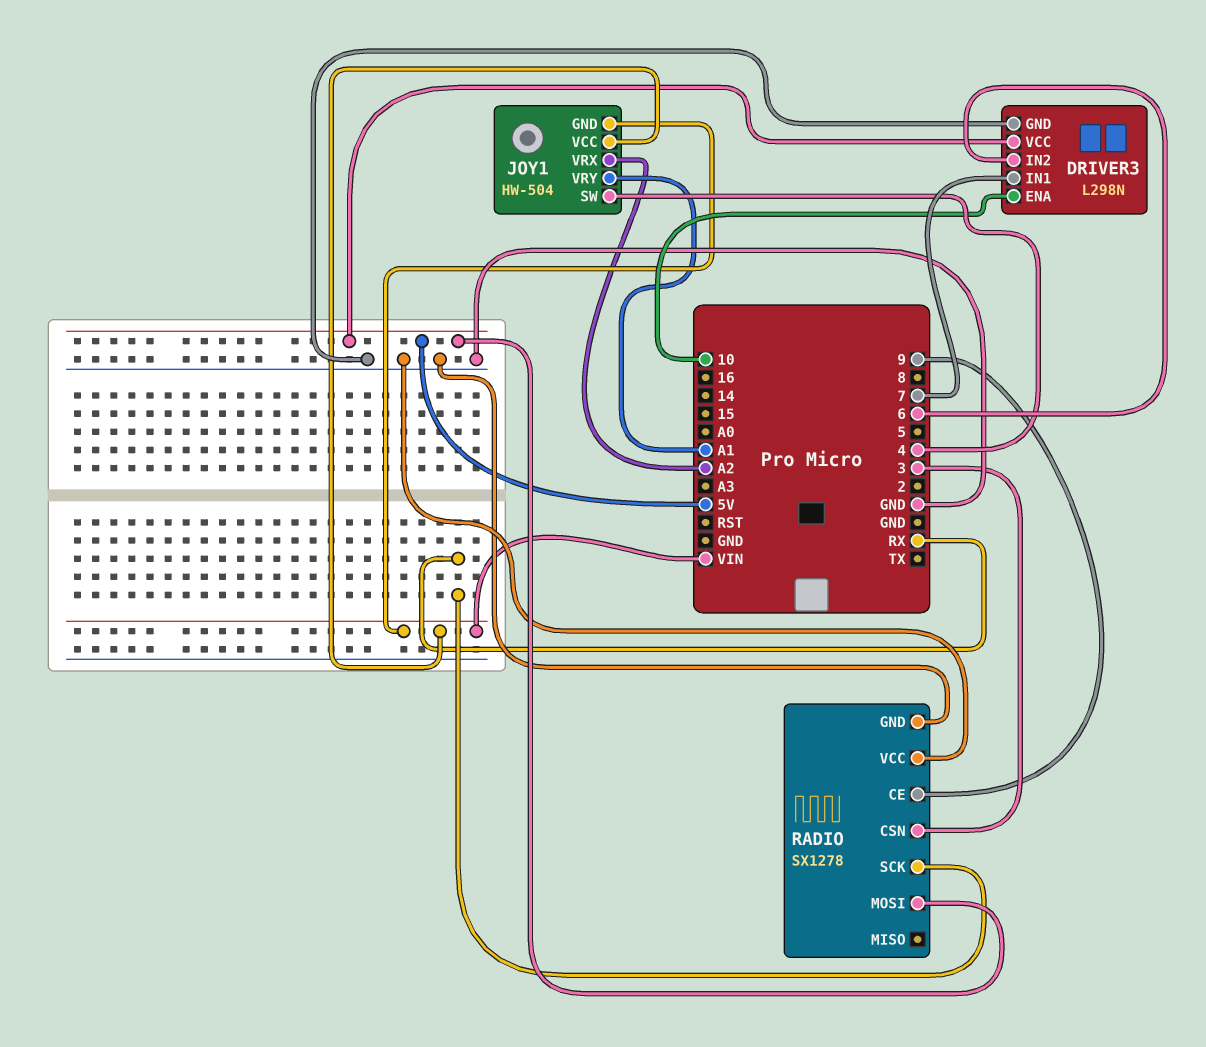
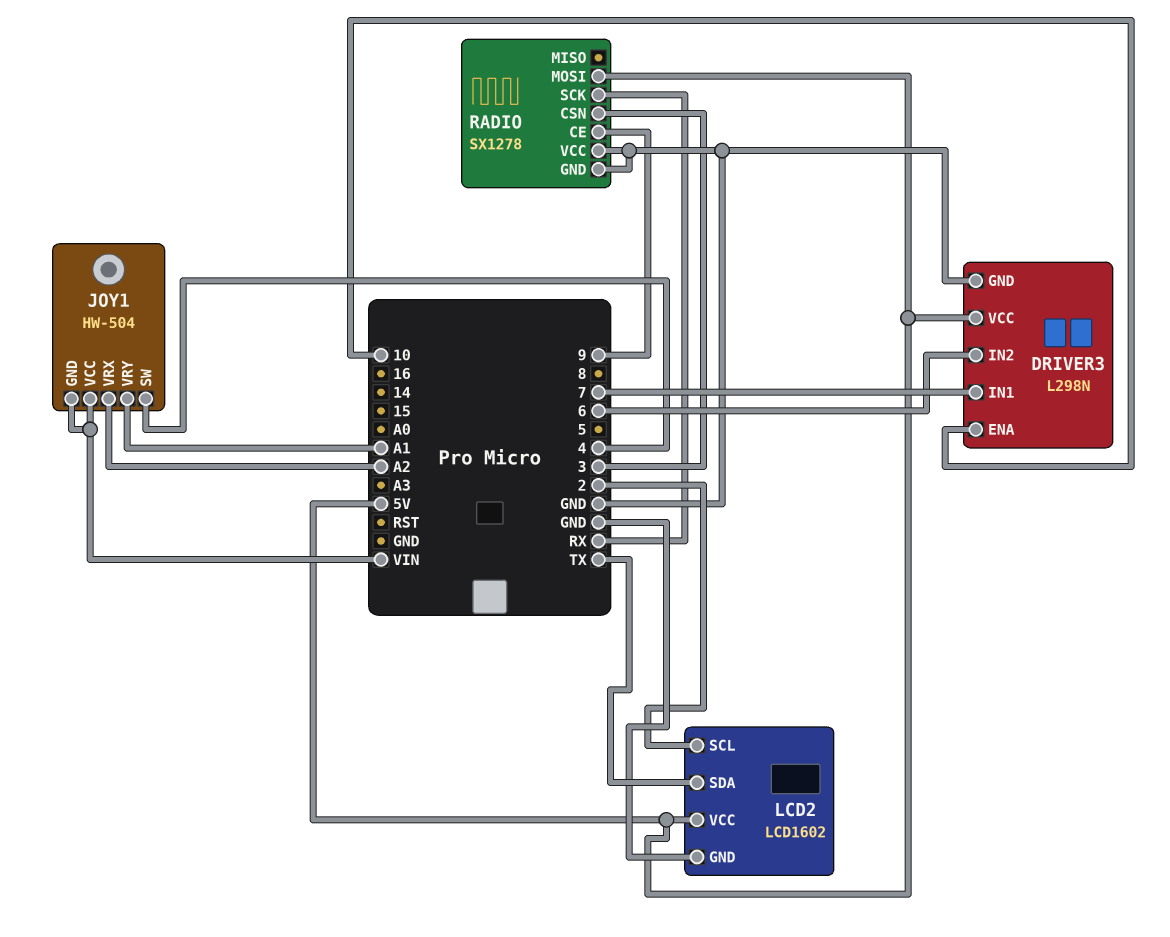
LCD2: none -> LCD1602
LCD2 pin GND: none -> GND
LCD2 pin SCL: none -> 2
LCD2 pin SDA: none -> TX
LCD2 pin VCC: none -> 5V

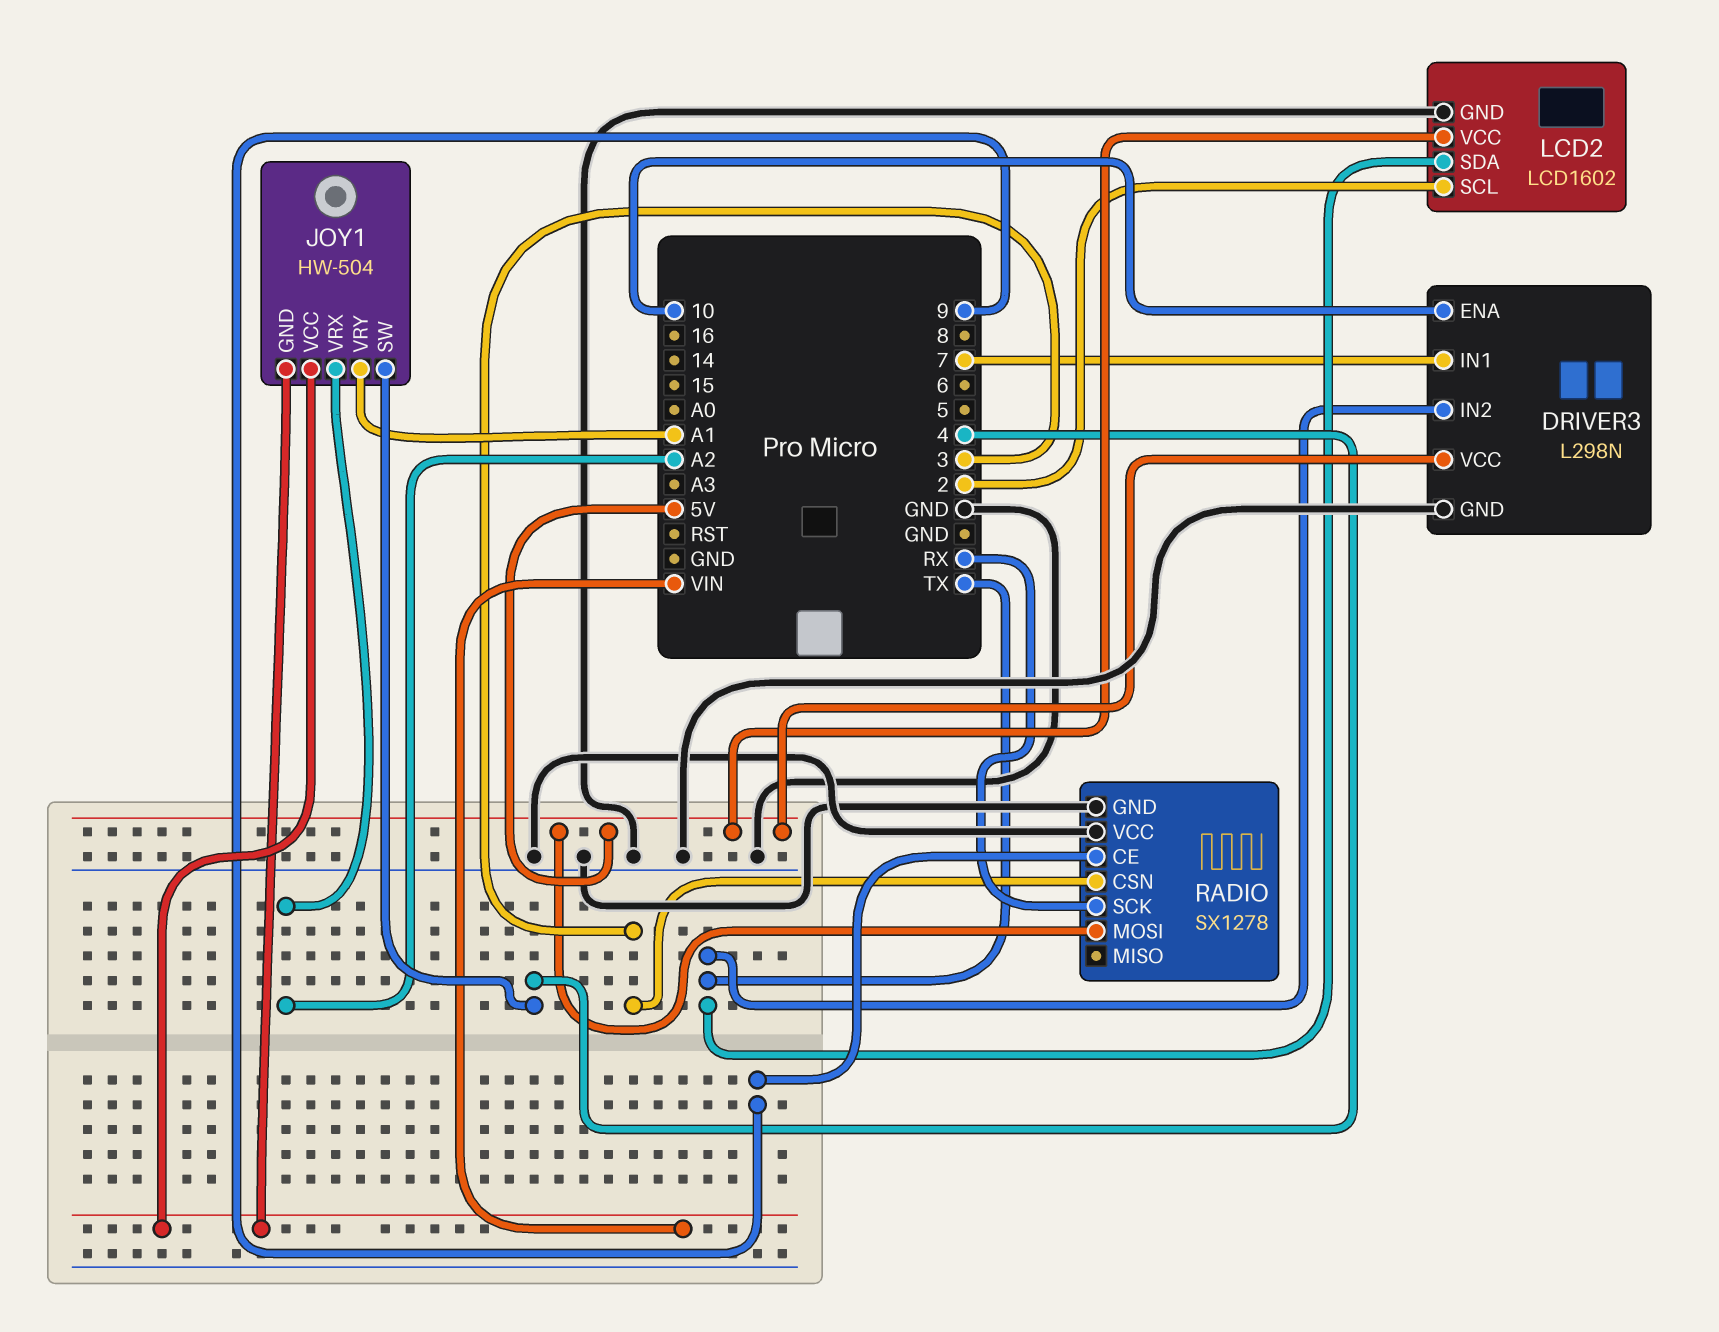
DRIVER3 pin IN2: 6 -> TX

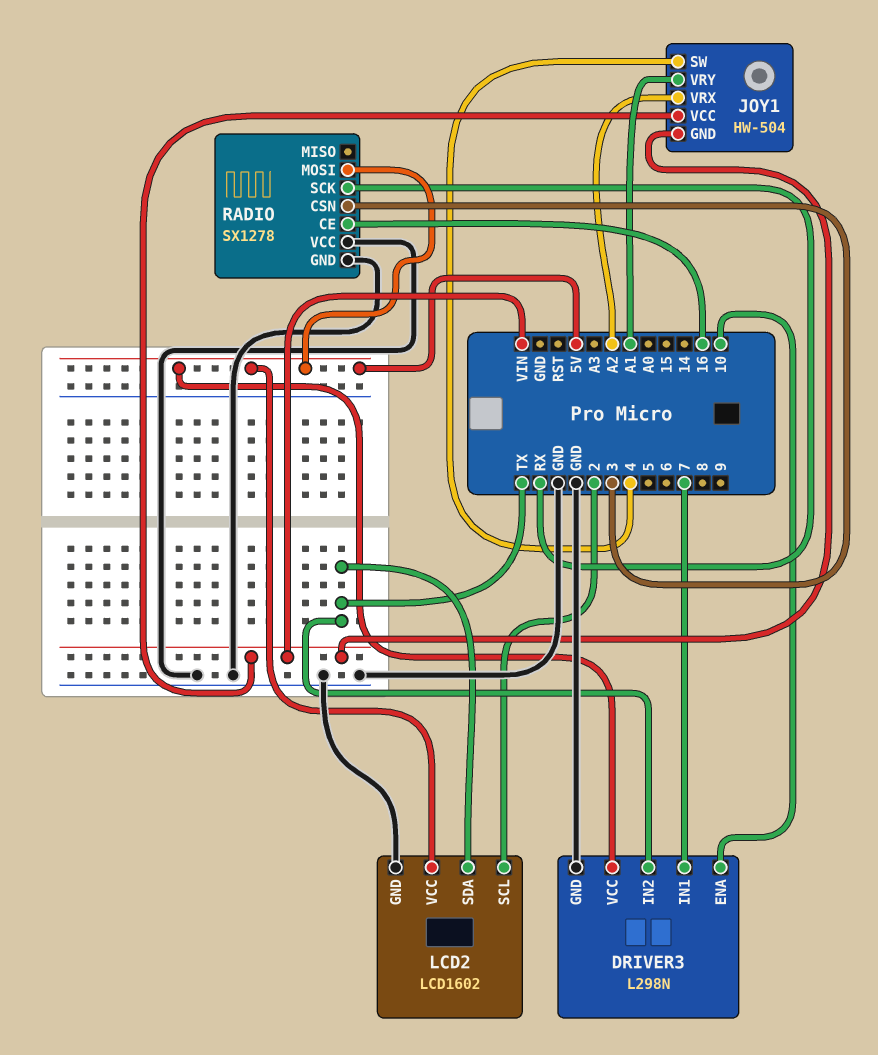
RADIO pin CE: 9 -> 16

